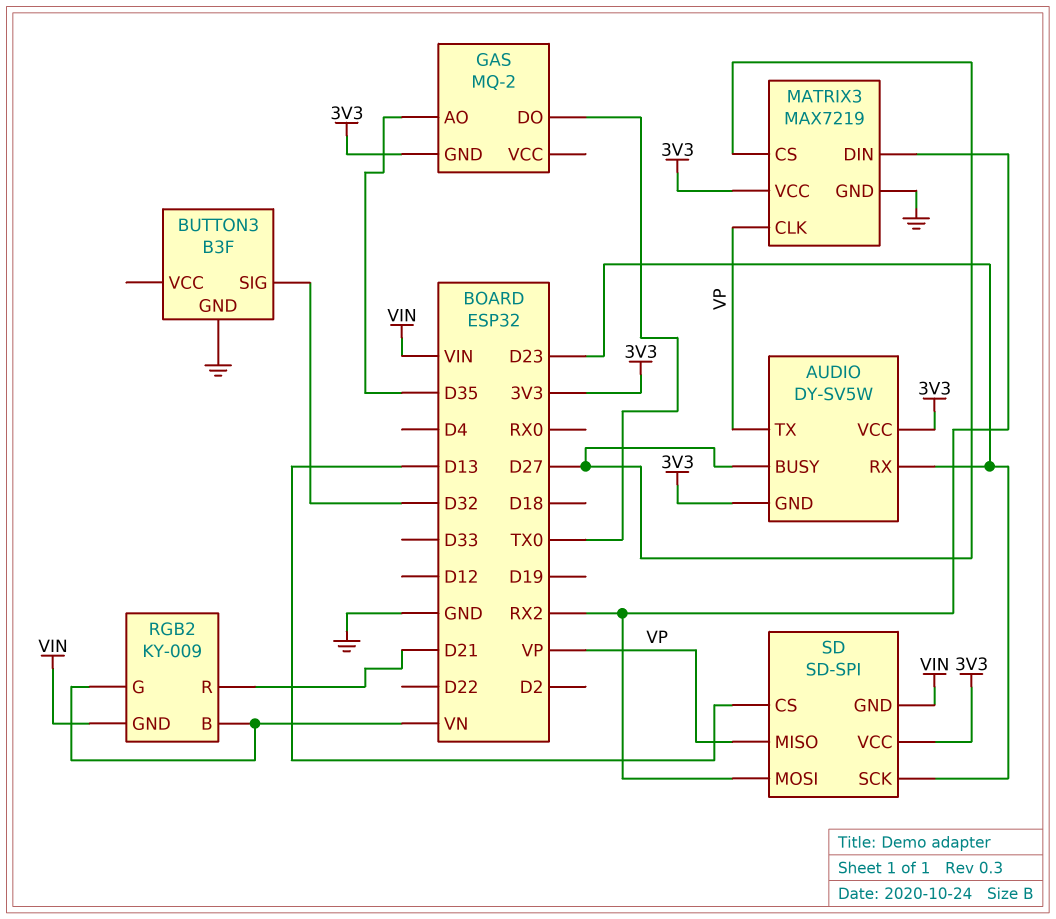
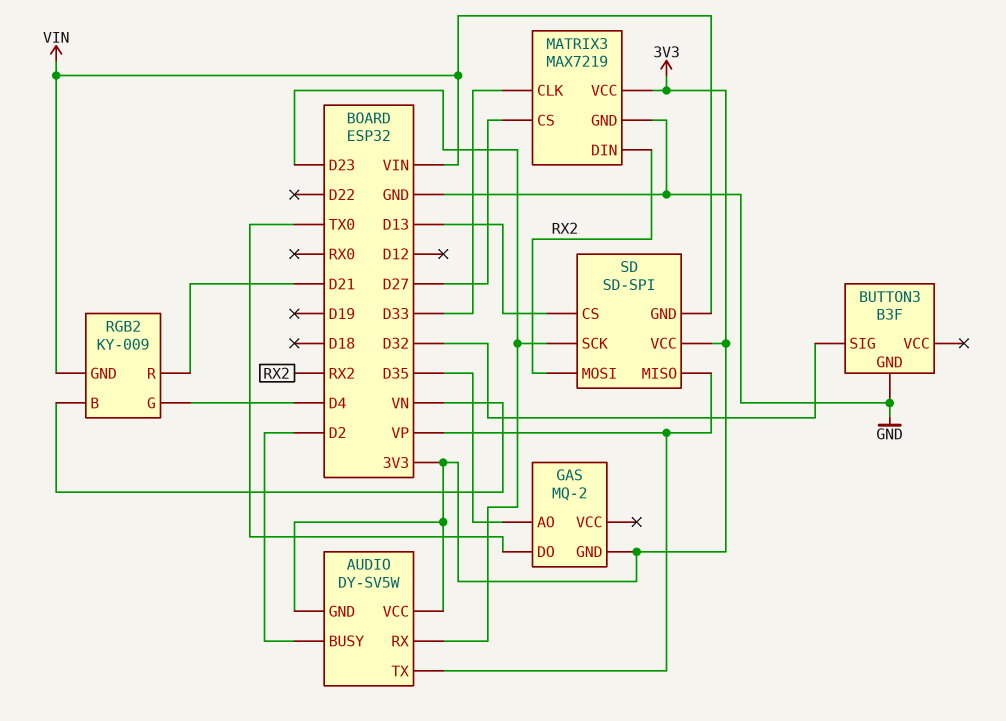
AUDIO pin BUSY: D27 -> D2
MATRIX3 pin CLK: VP -> D33
RGB2 pin G: VN -> D4

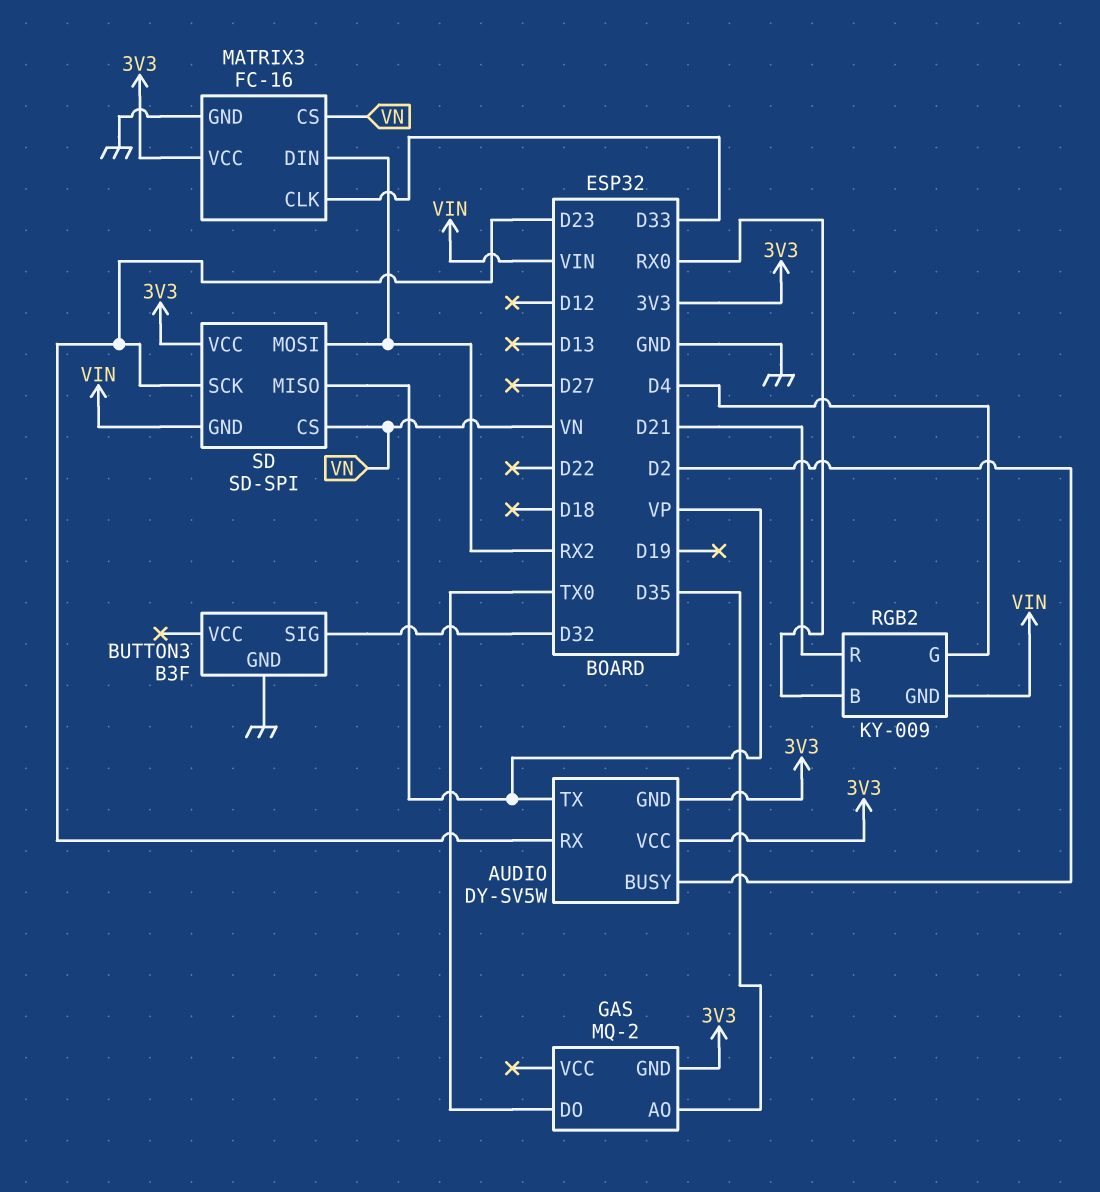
MATRIX3: MAX7219 -> FC-16
MATRIX3 pin CS: D27 -> VN
RGB2 pin B: VN -> RX0
SD pin CS: D13 -> VN

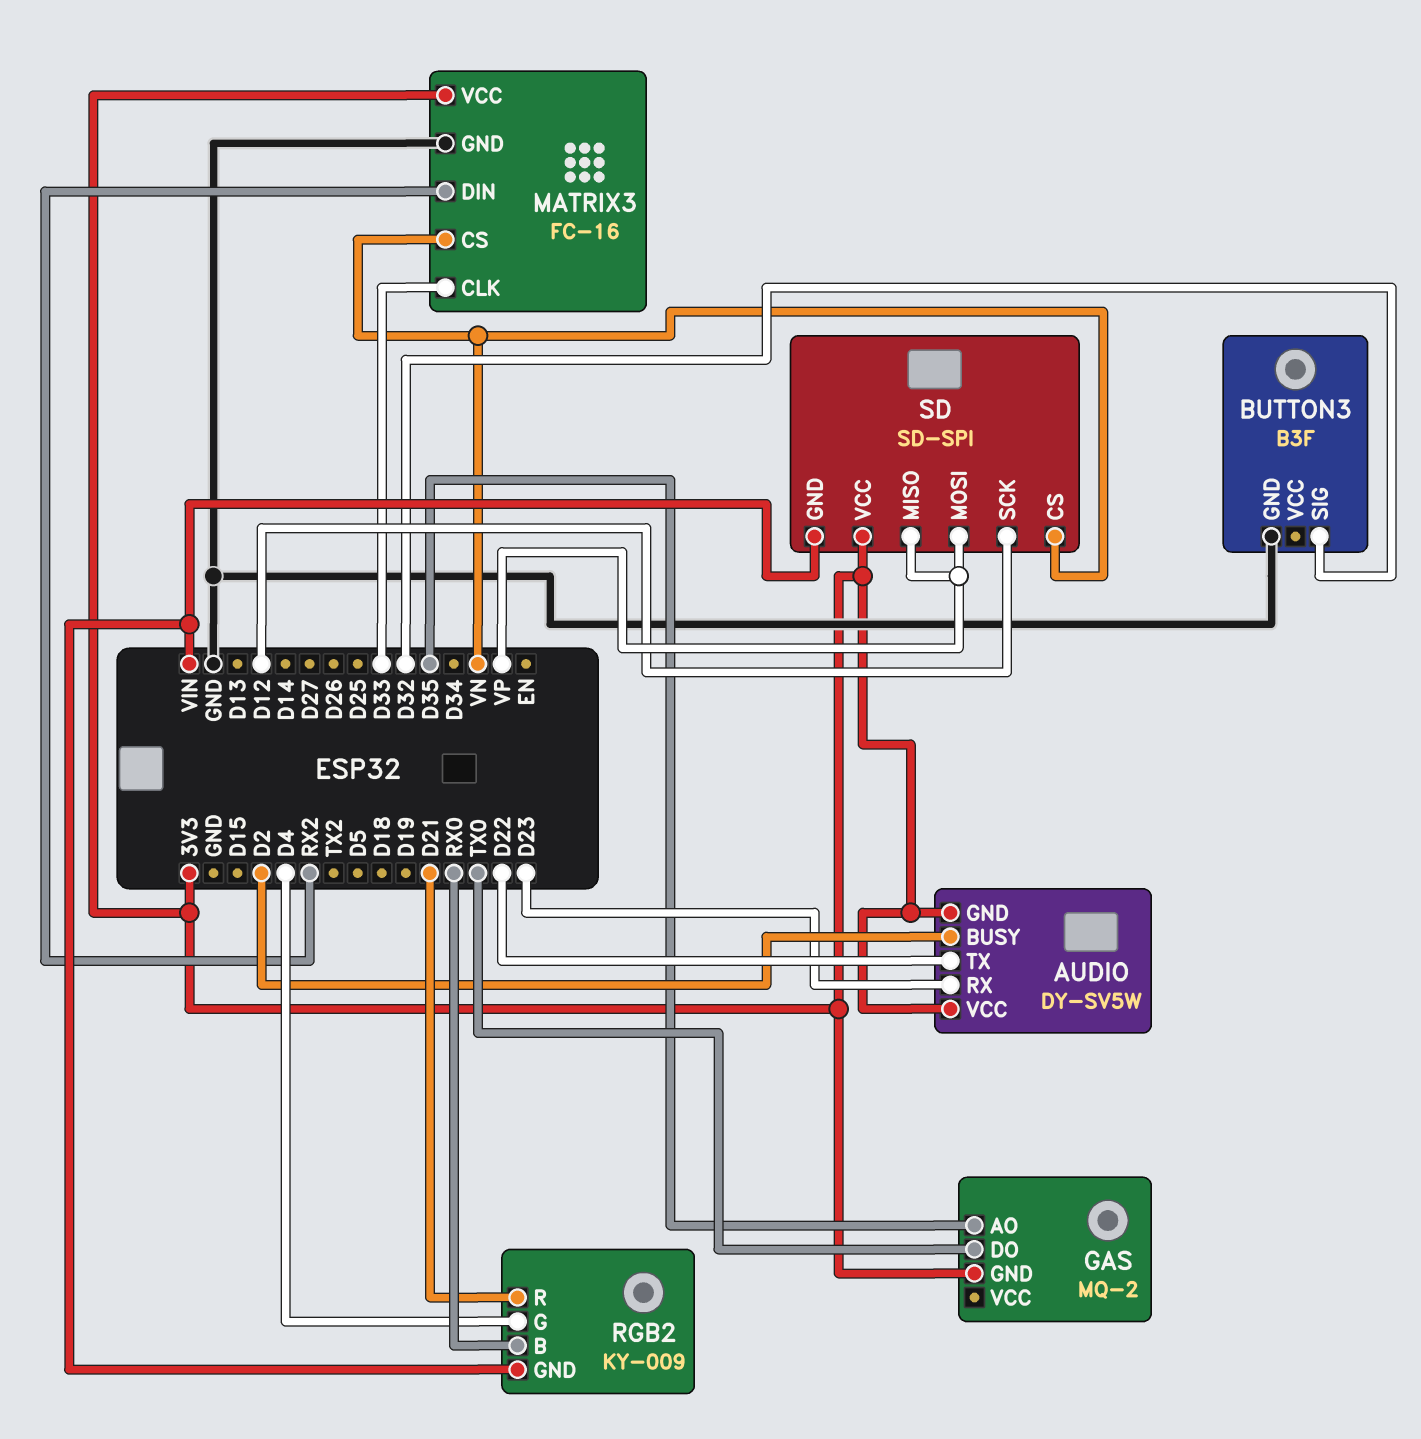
AUDIO pin TX: VP -> D22
SD pin MOSI: RX2 -> VP
SD pin SCK: D23 -> D12

